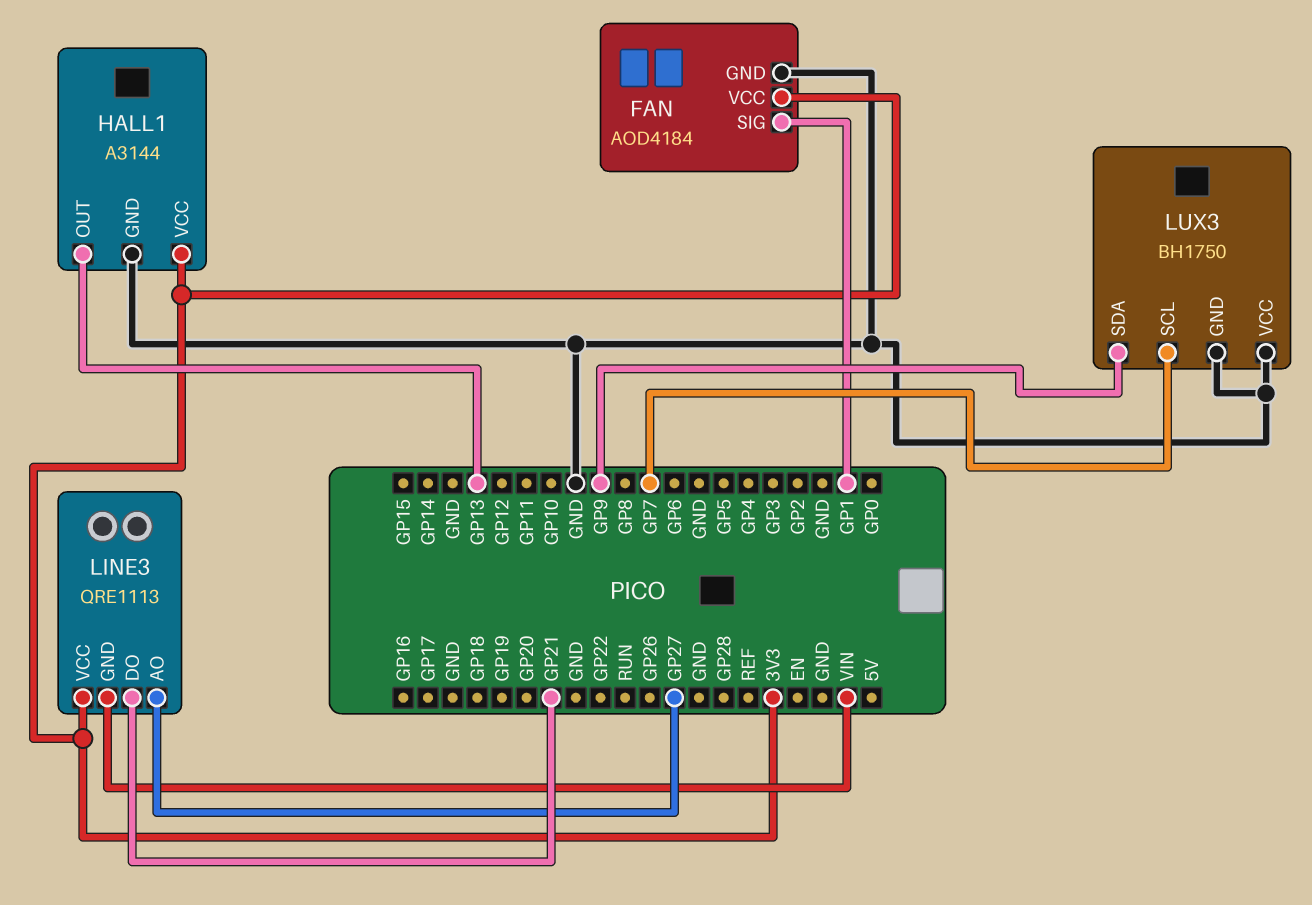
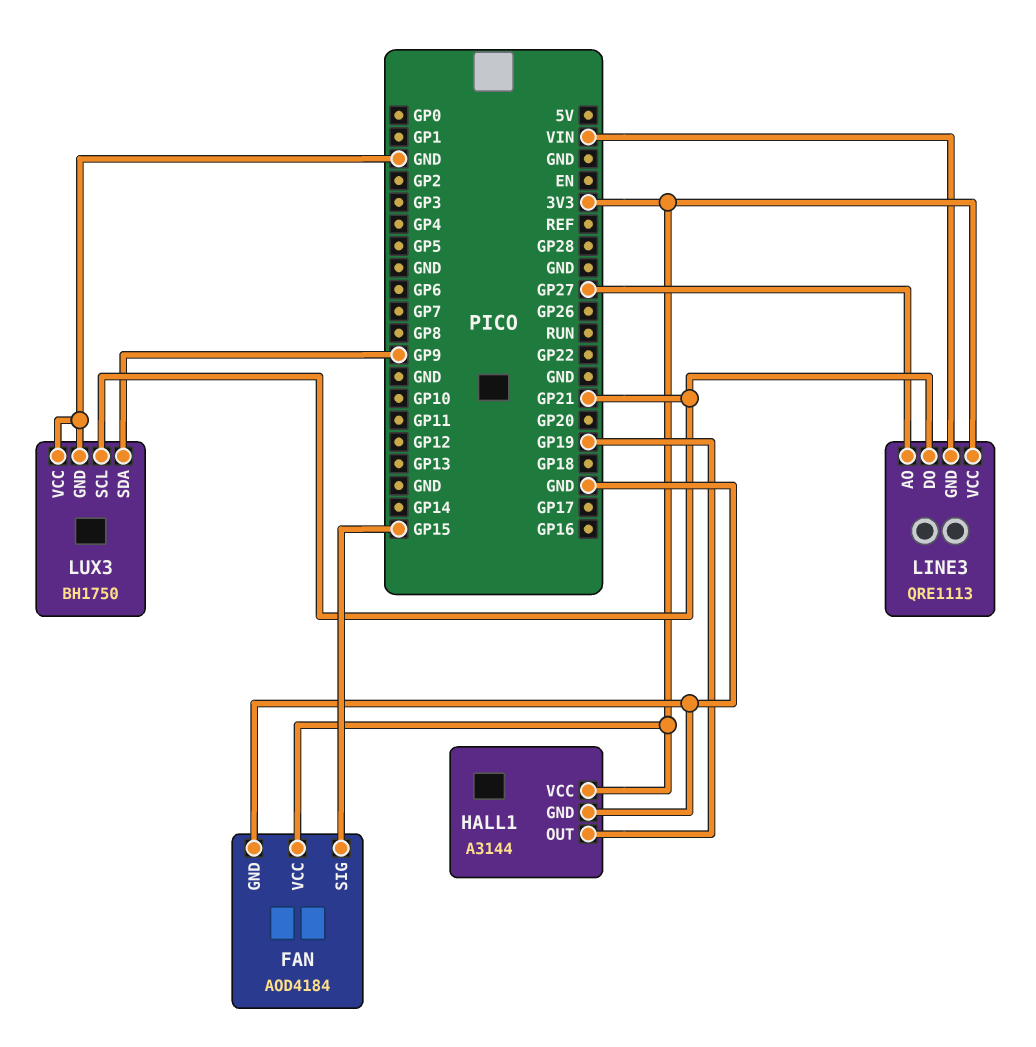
FAN pin SIG: GP1 -> GP15
HALL1 pin OUT: GP13 -> GP19
LUX3 pin SCL: GP7 -> GP21

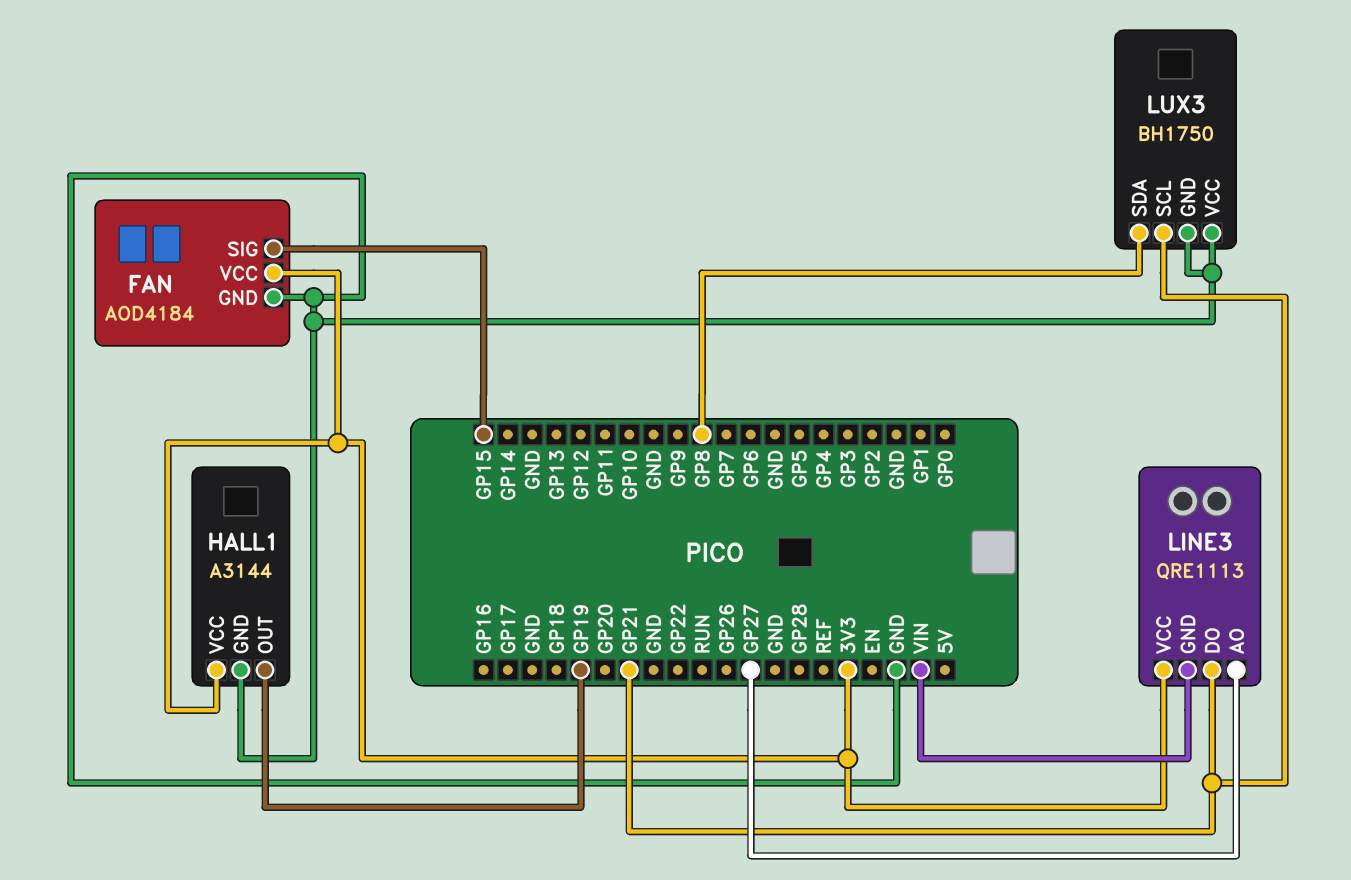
LUX3 pin SDA: GP9 -> GP8

